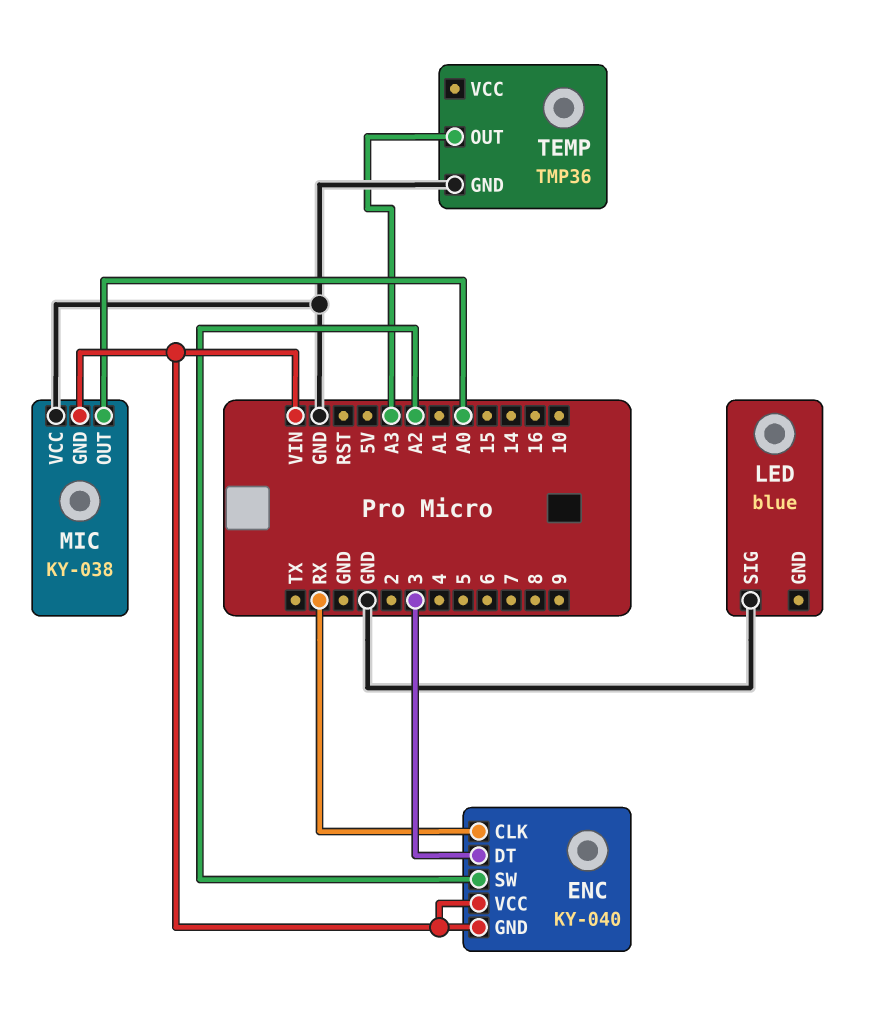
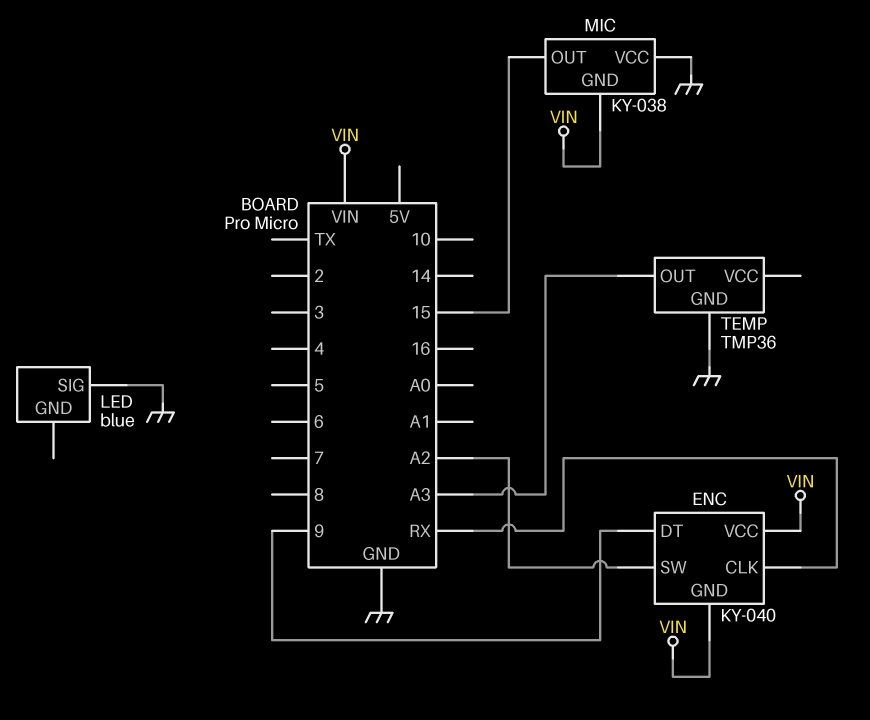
ENC pin DT: 3 -> 9
MIC pin OUT: A0 -> 15

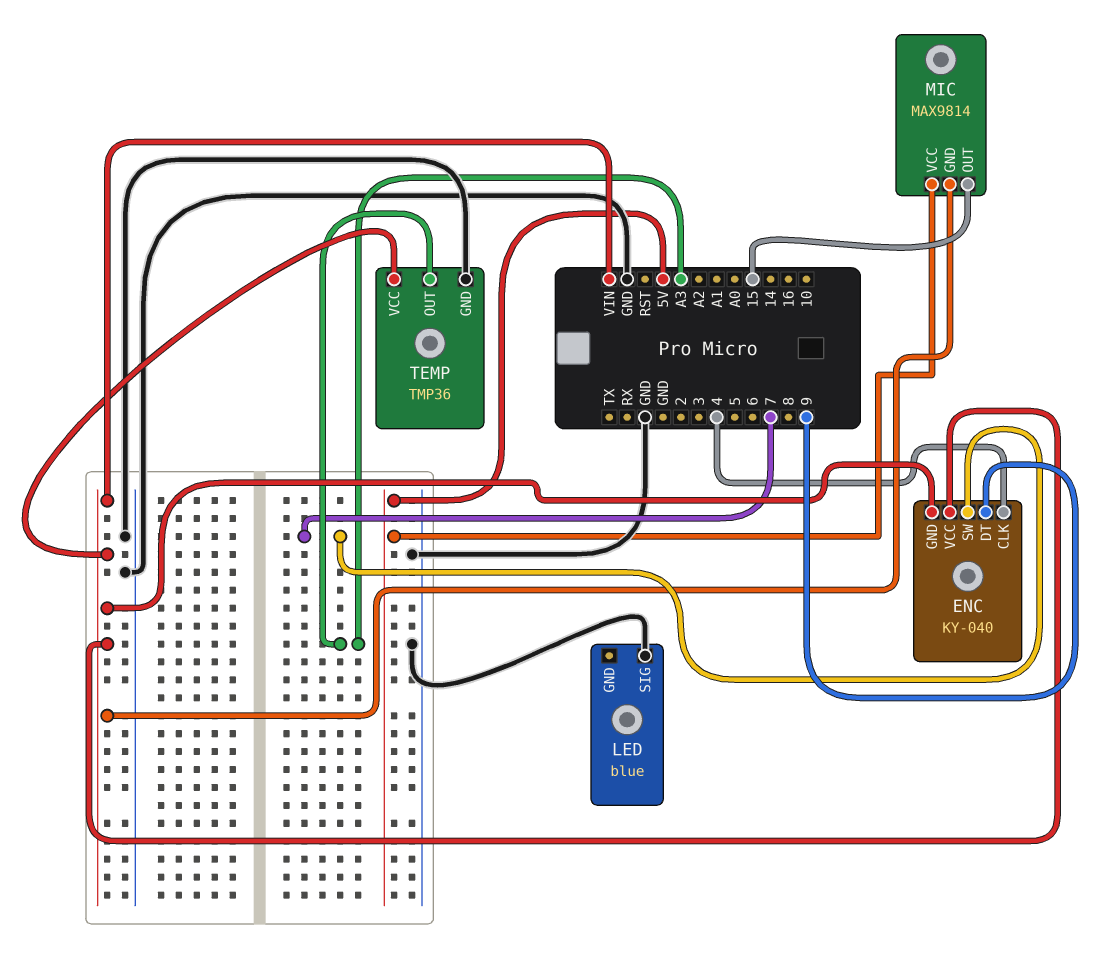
ENC pin CLK: RX -> 4
ENC pin SW: A2 -> 7
MIC: KY-038 -> MAX9814
MIC pin VCC: GND -> 5V
TEMP pin VCC: none -> VIN

